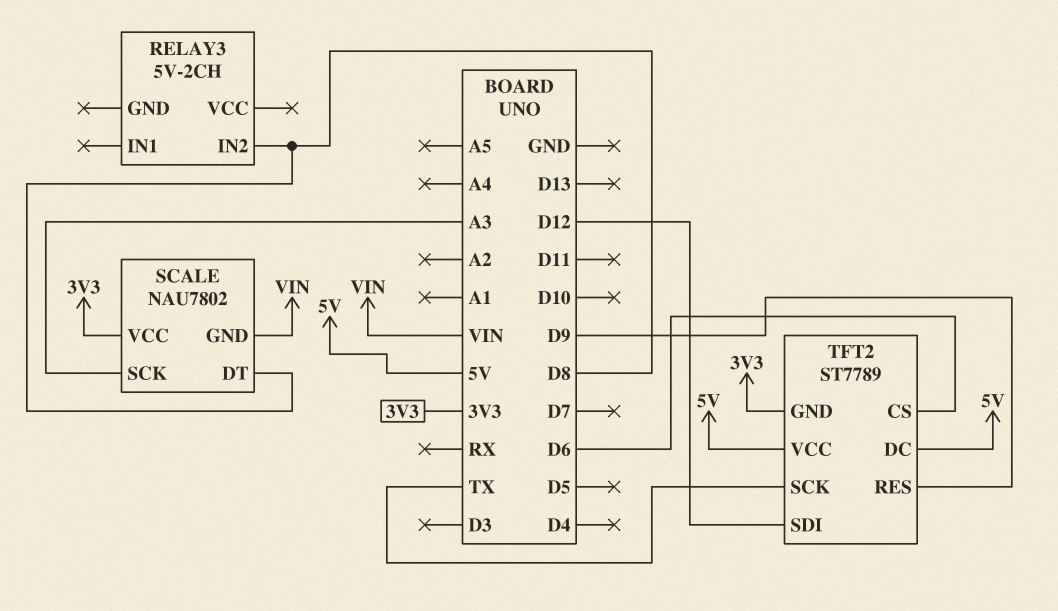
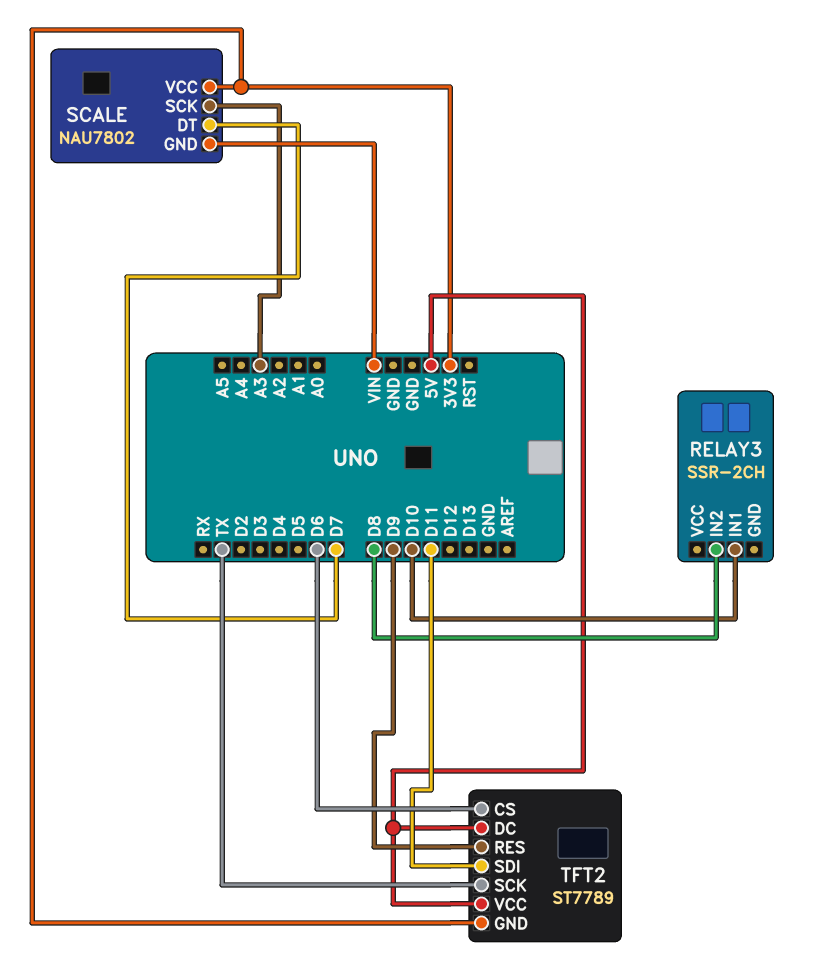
RELAY3: 5V-2CH -> SSR-2CH
RELAY3 pin IN1: none -> D10
SCALE pin DT: D8 -> D7
TFT2 pin SDI: D12 -> D11

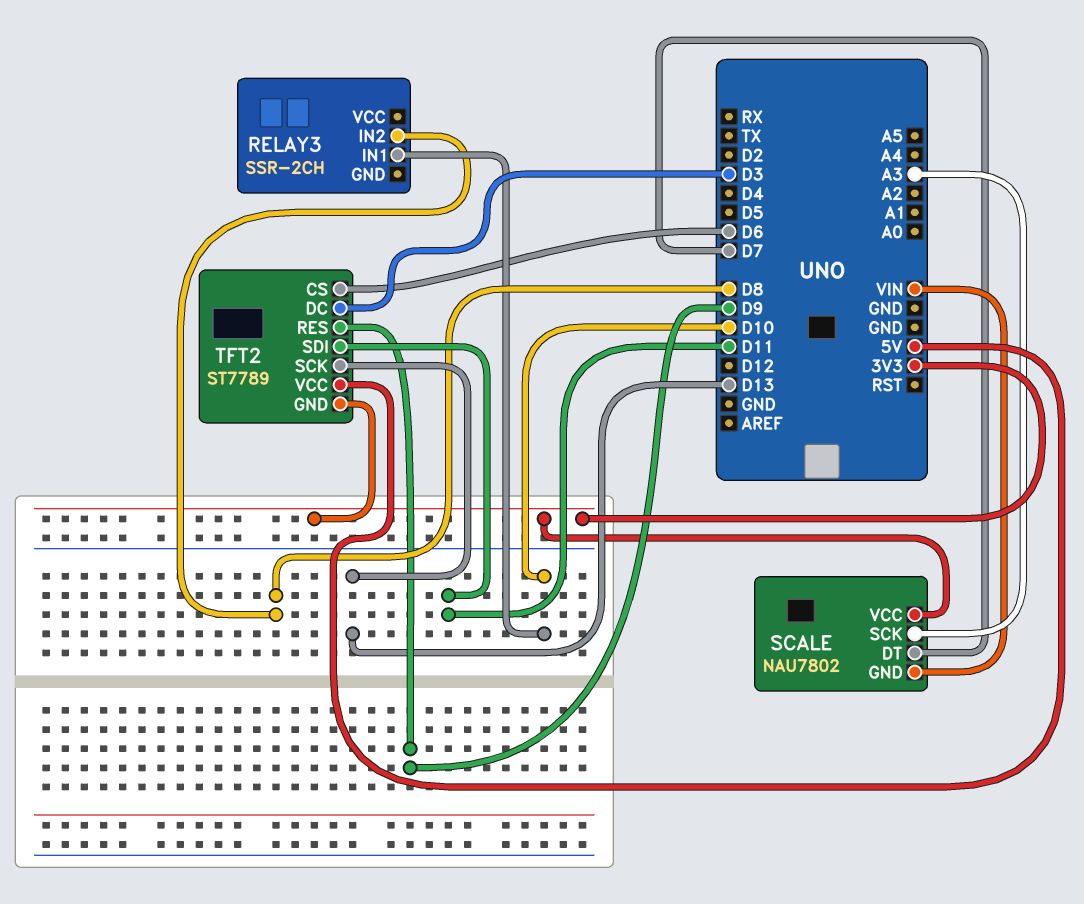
TFT2 pin DC: 5V -> D3
TFT2 pin SCK: TX -> D13

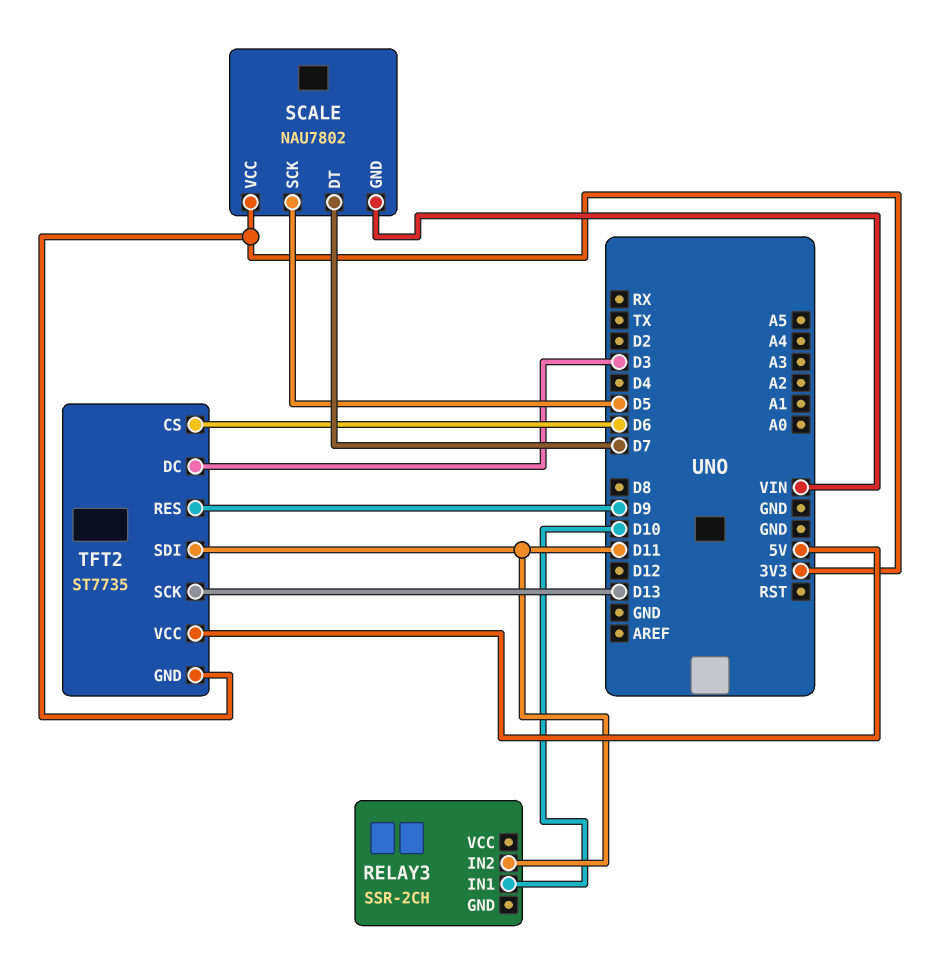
RELAY3 pin IN2: D8 -> D11
SCALE pin SCK: A3 -> D5
TFT2: ST7789 -> ST7735

